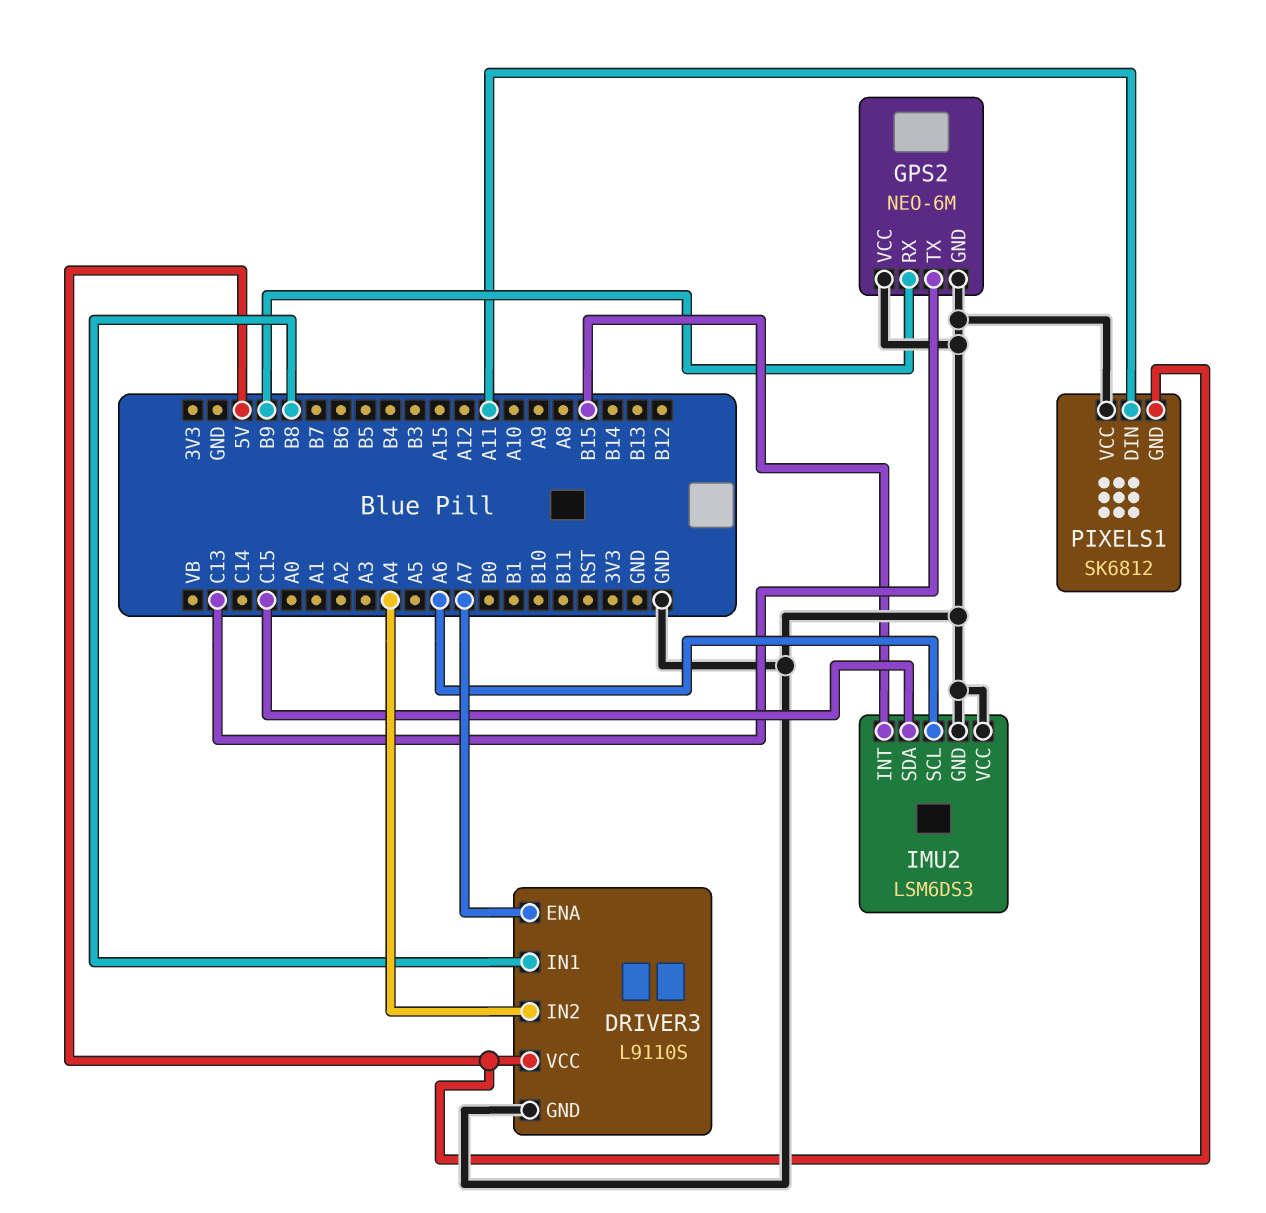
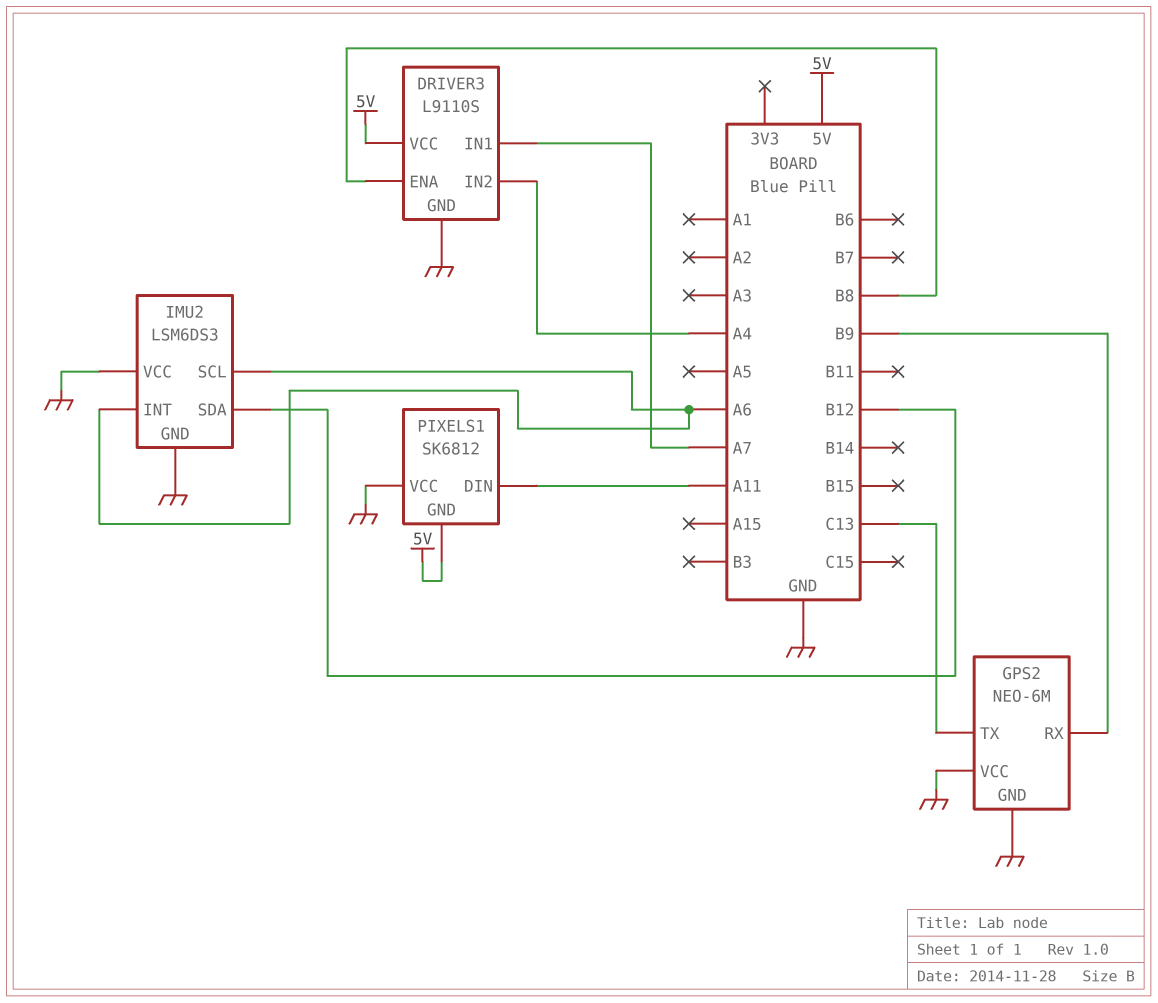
DRIVER3 pin ENA: A7 -> B8
DRIVER3 pin IN1: B8 -> A7
IMU2 pin INT: B15 -> A6
IMU2 pin SDA: C15 -> B12

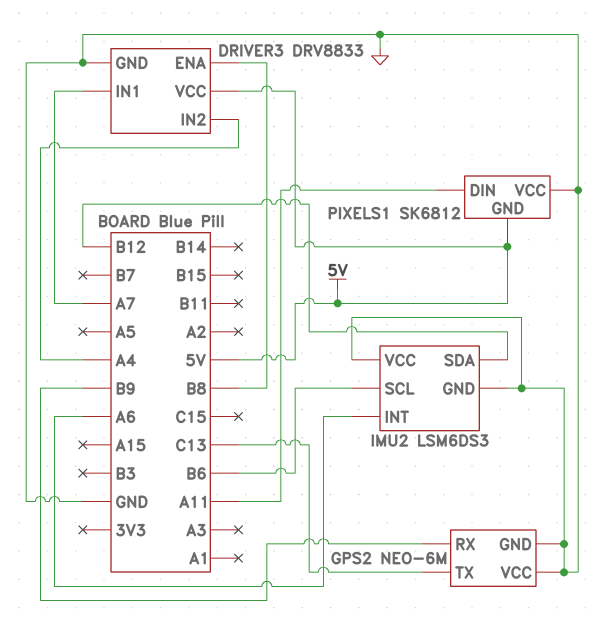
DRIVER3: L9110S -> DRV8833
IMU2 pin SCL: A6 -> B6

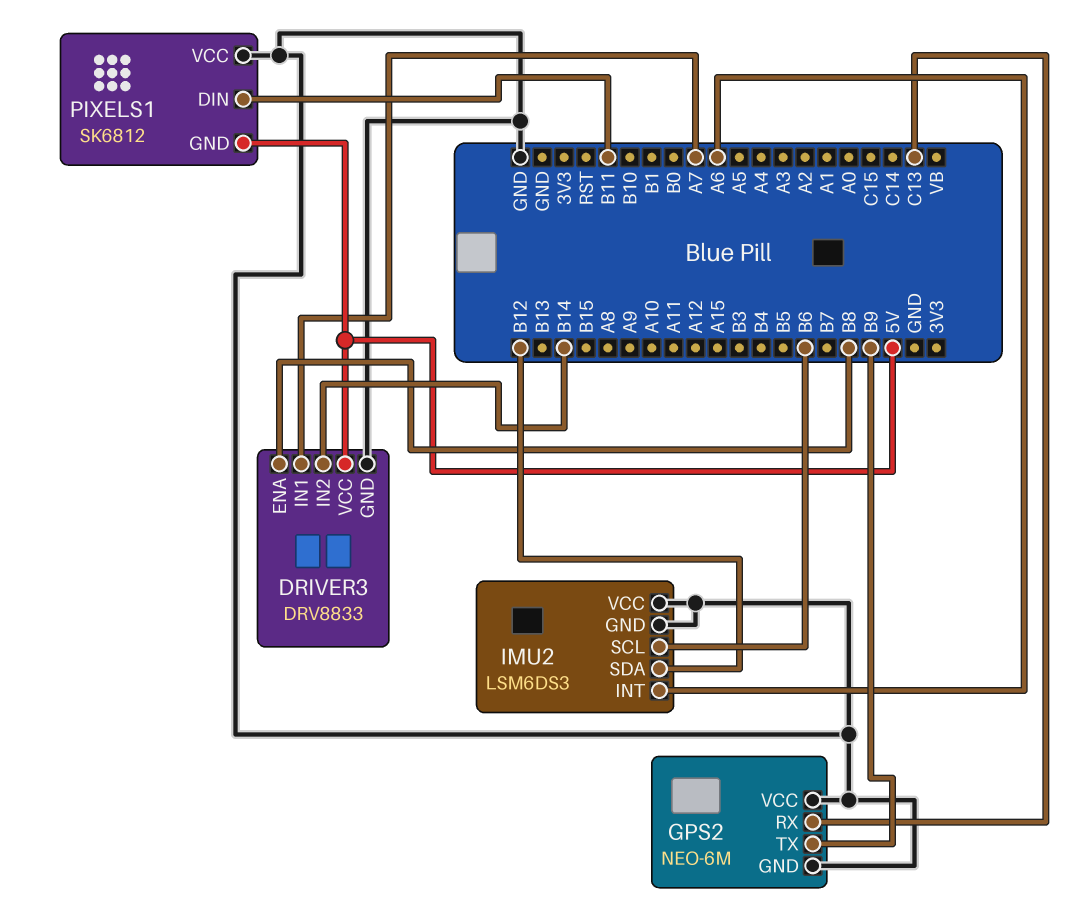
DRIVER3 pin IN2: A4 -> B14
GPS2 pin RX: B9 -> C13
GPS2 pin TX: C13 -> B9
PIXELS1 pin DIN: A11 -> B11

